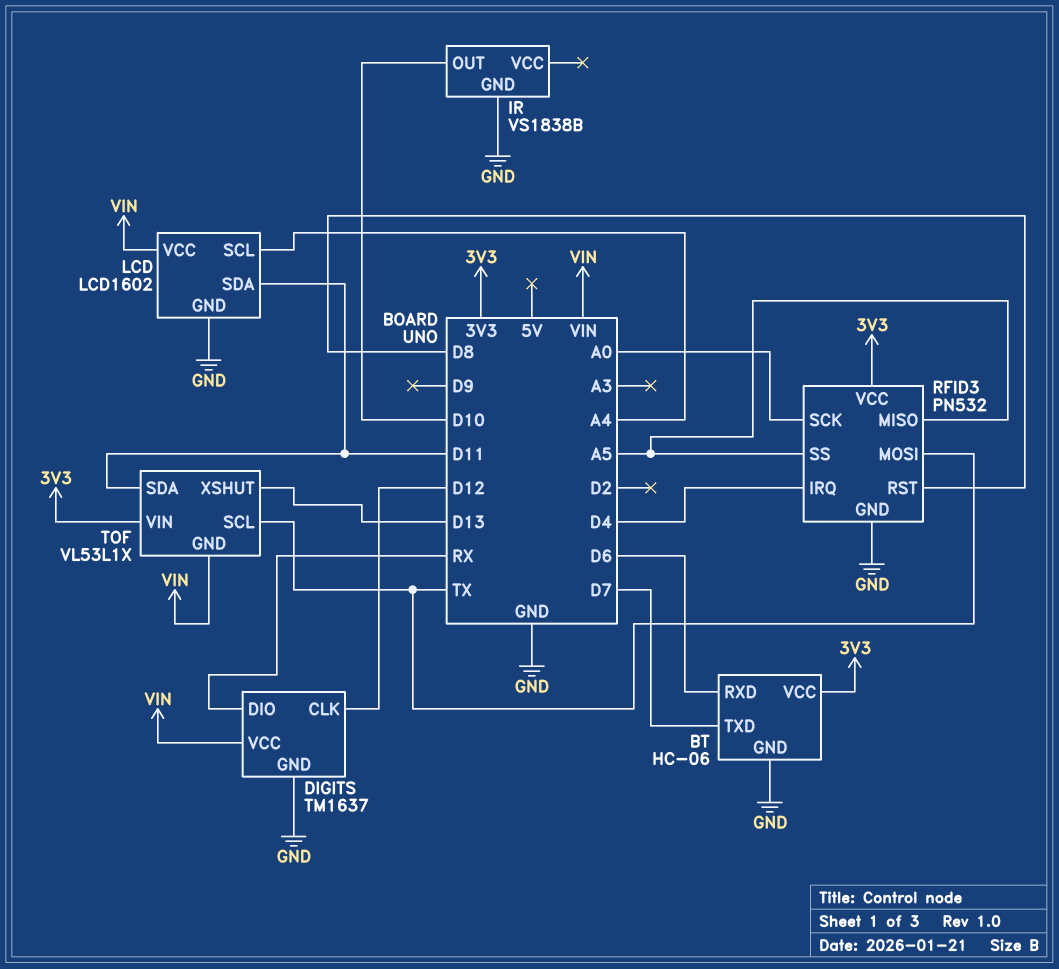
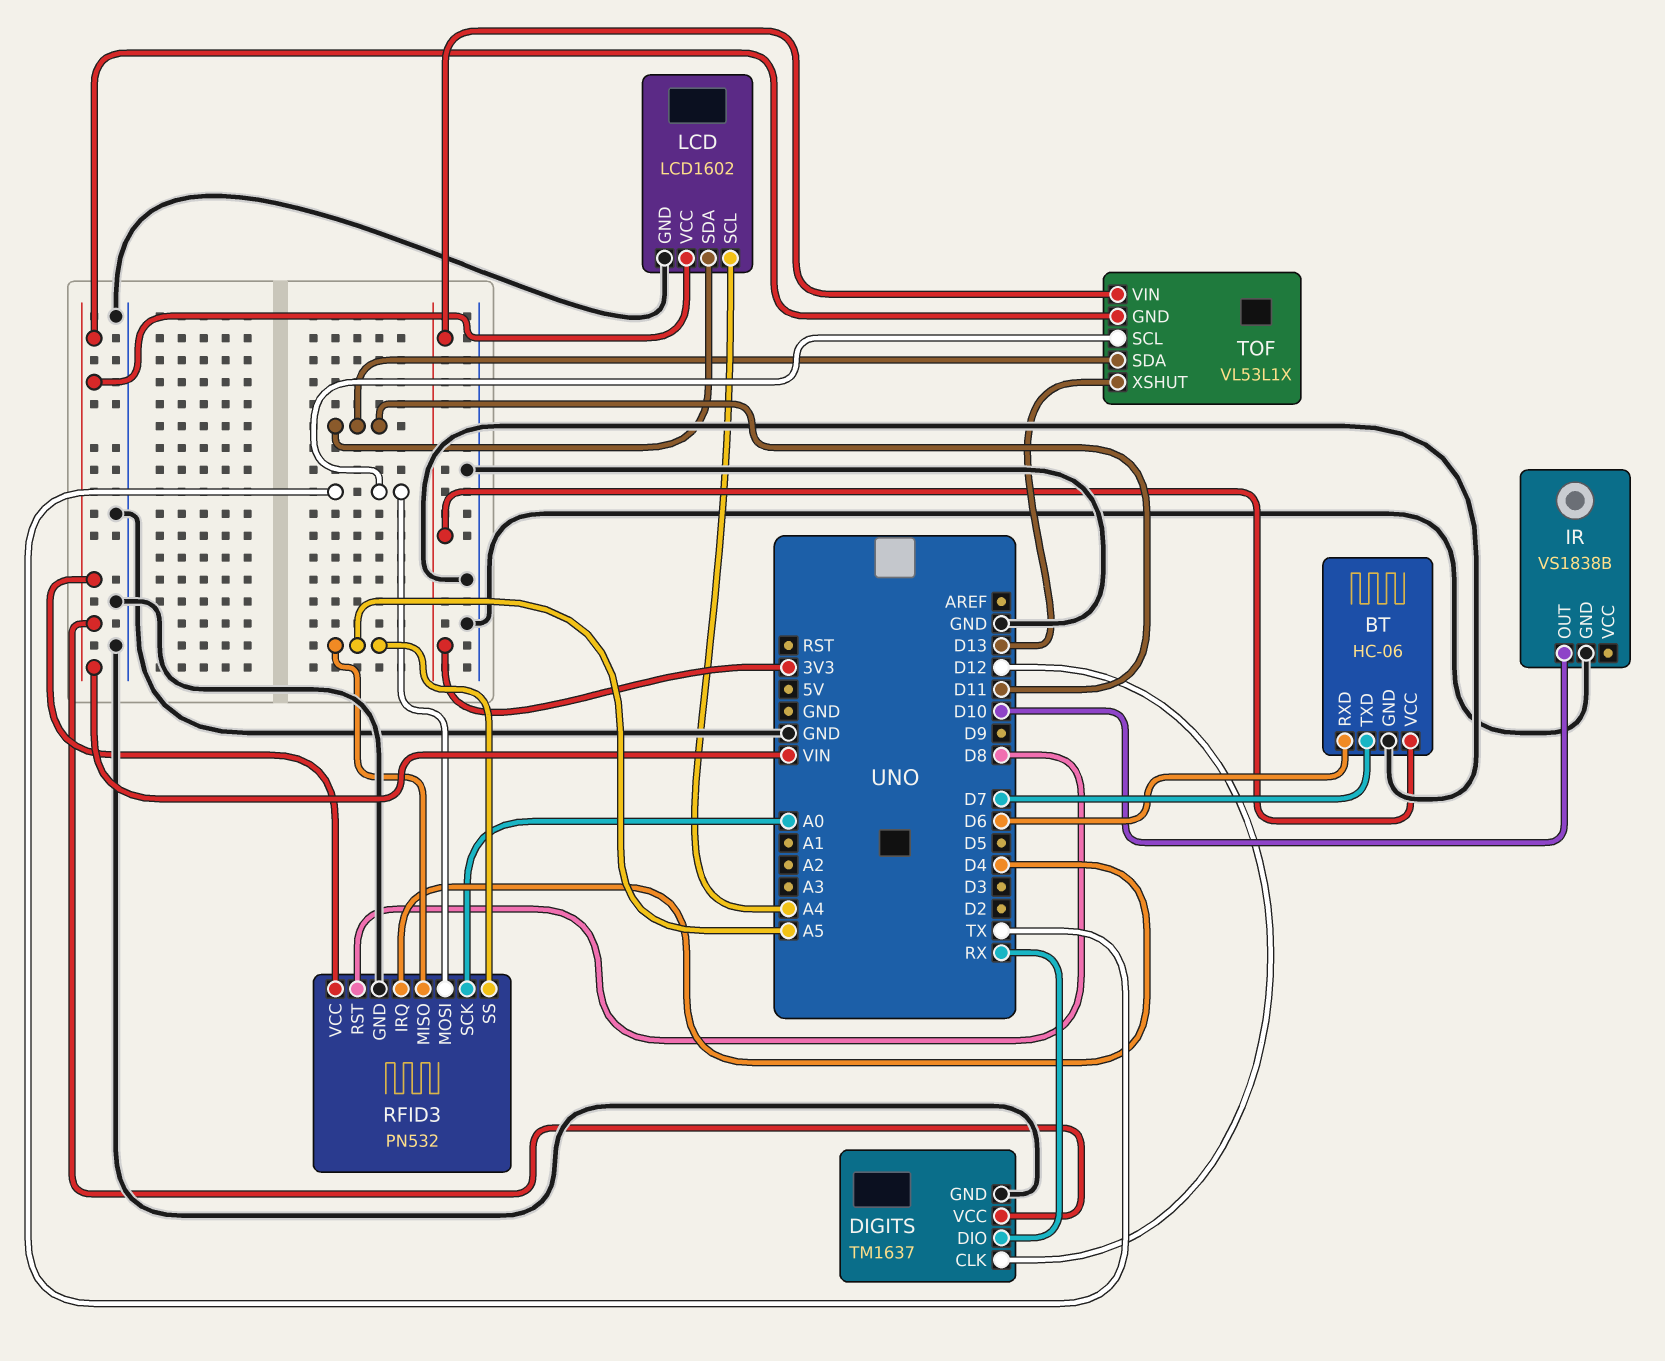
RFID3 pin VCC: 3V3 -> VIN

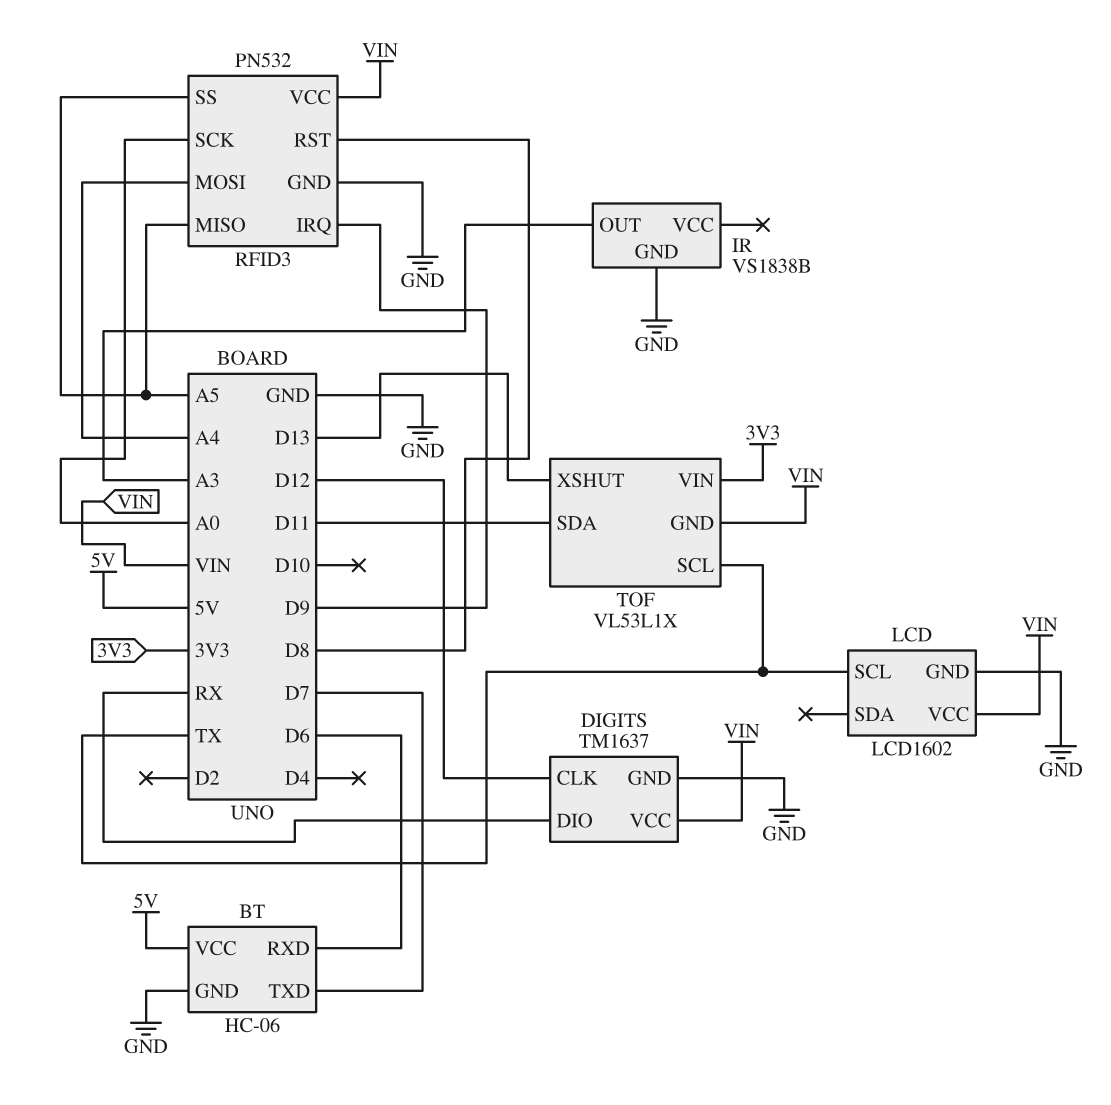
BT pin VCC: 3V3 -> 5V
IR pin OUT: D10 -> A3
LCD pin SCL: A4 -> TX
LCD pin SDA: D11 -> none
RFID3 pin IRQ: D4 -> D9
RFID3 pin MOSI: TX -> A4

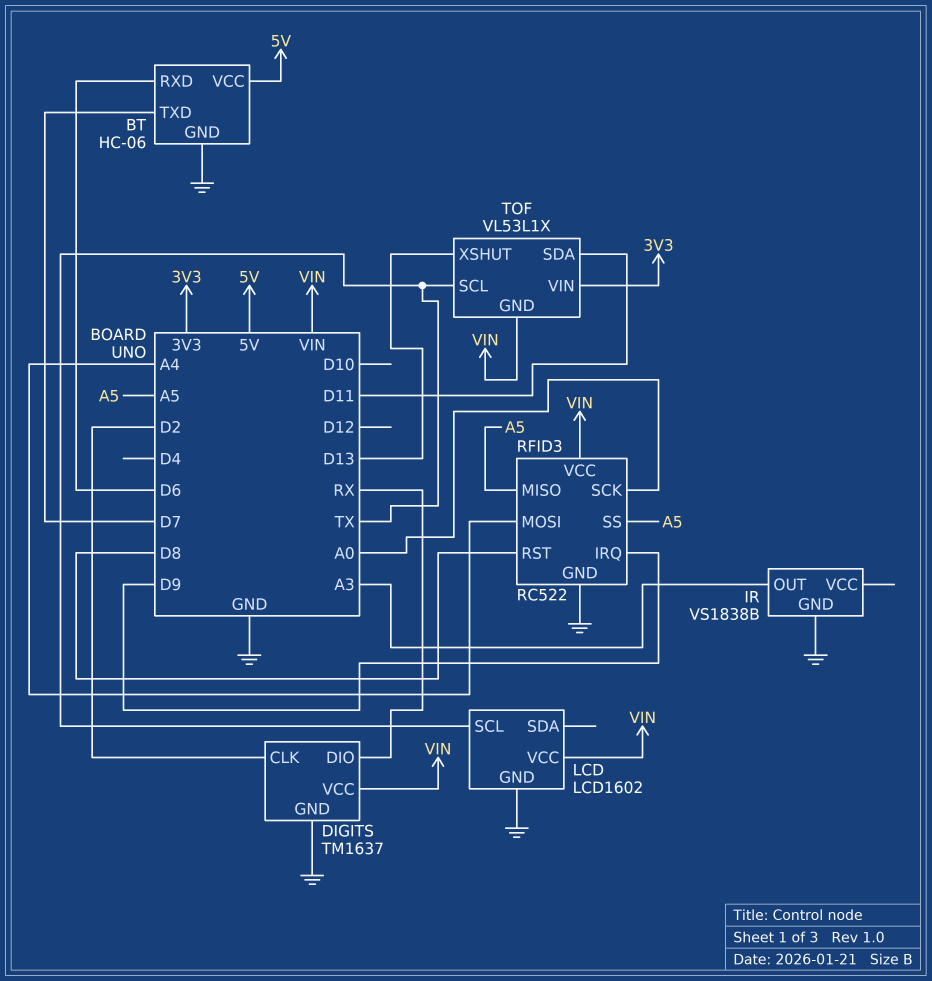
DIGITS pin CLK: D12 -> D2
RFID3: PN532 -> RC522

